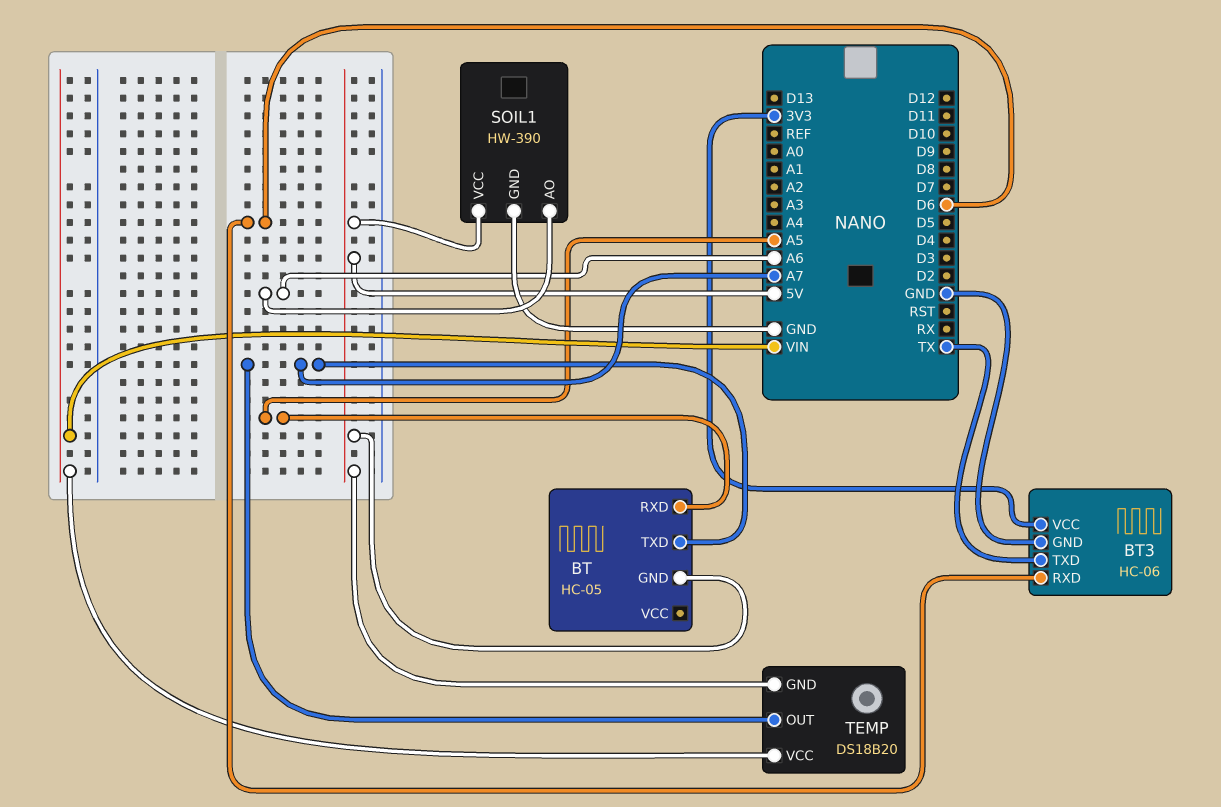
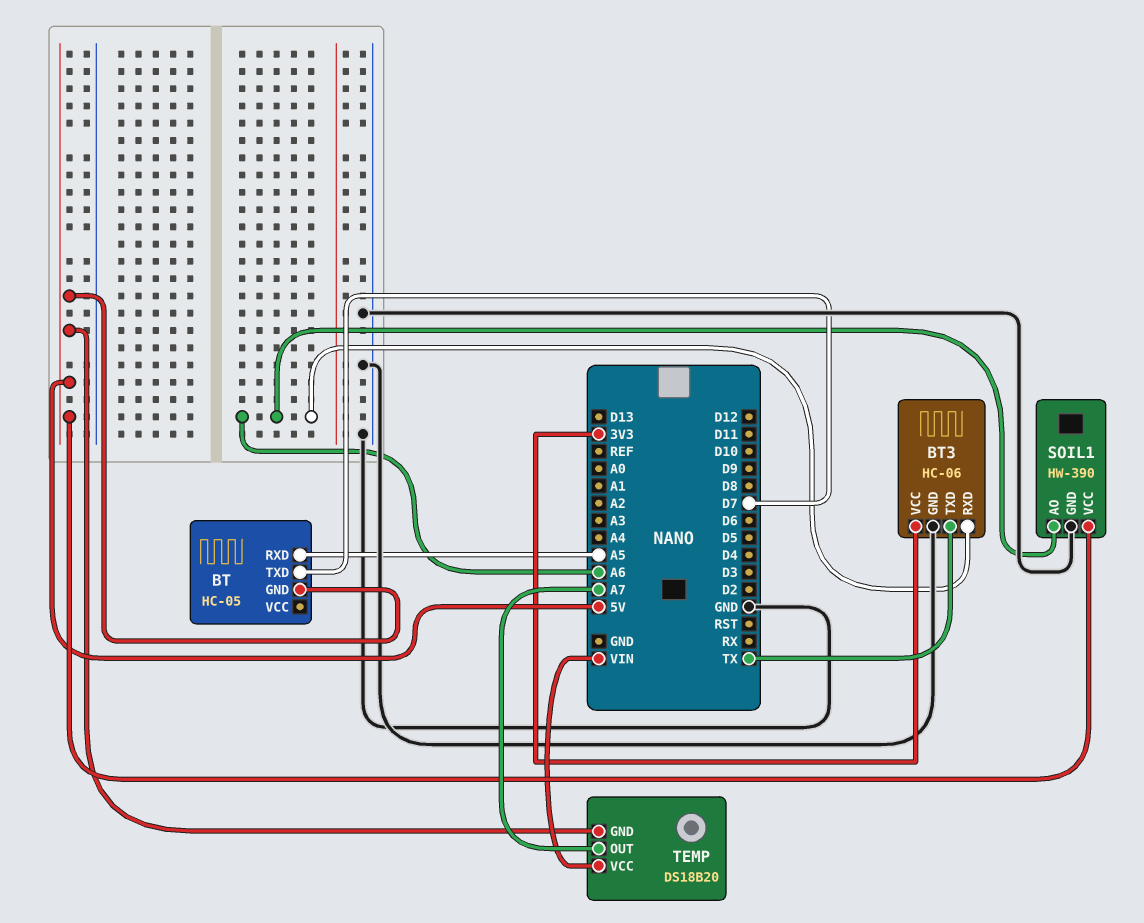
BT pin TXD: A7 -> D7
BT3 pin RXD: D6 -> A6

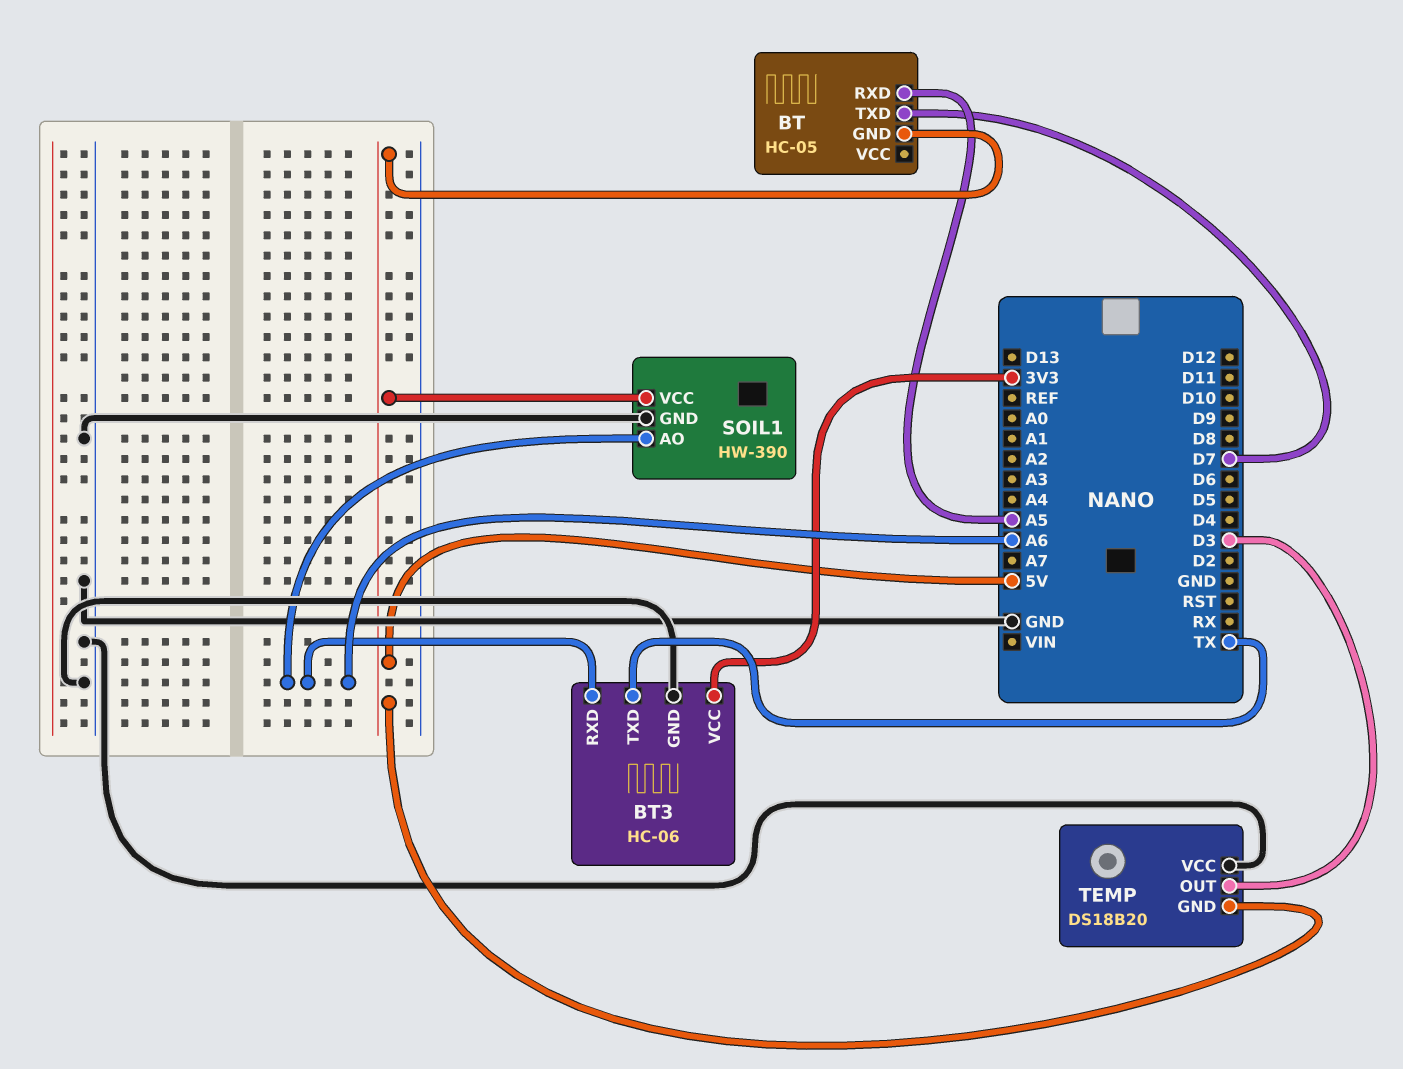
TEMP pin OUT: A7 -> D3
TEMP pin VCC: VIN -> GND

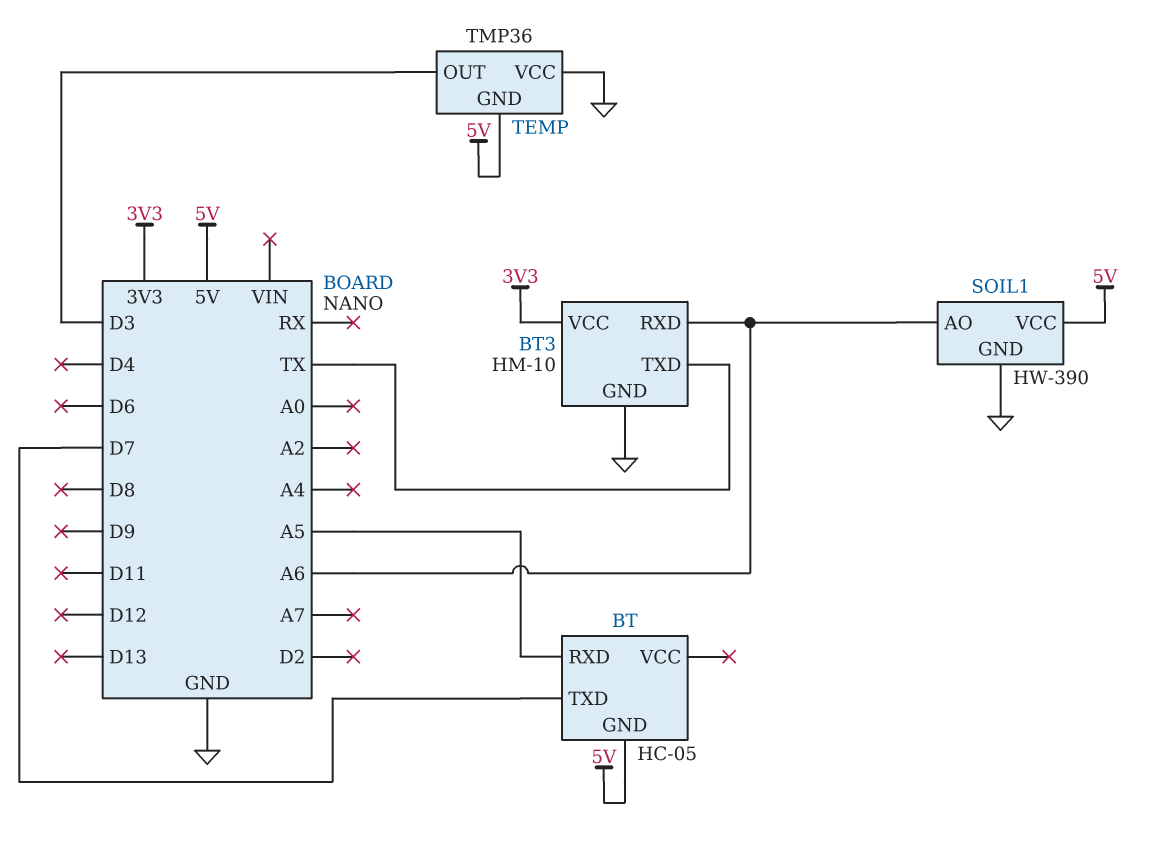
BT3: HC-06 -> HM-10
TEMP: DS18B20 -> TMP36

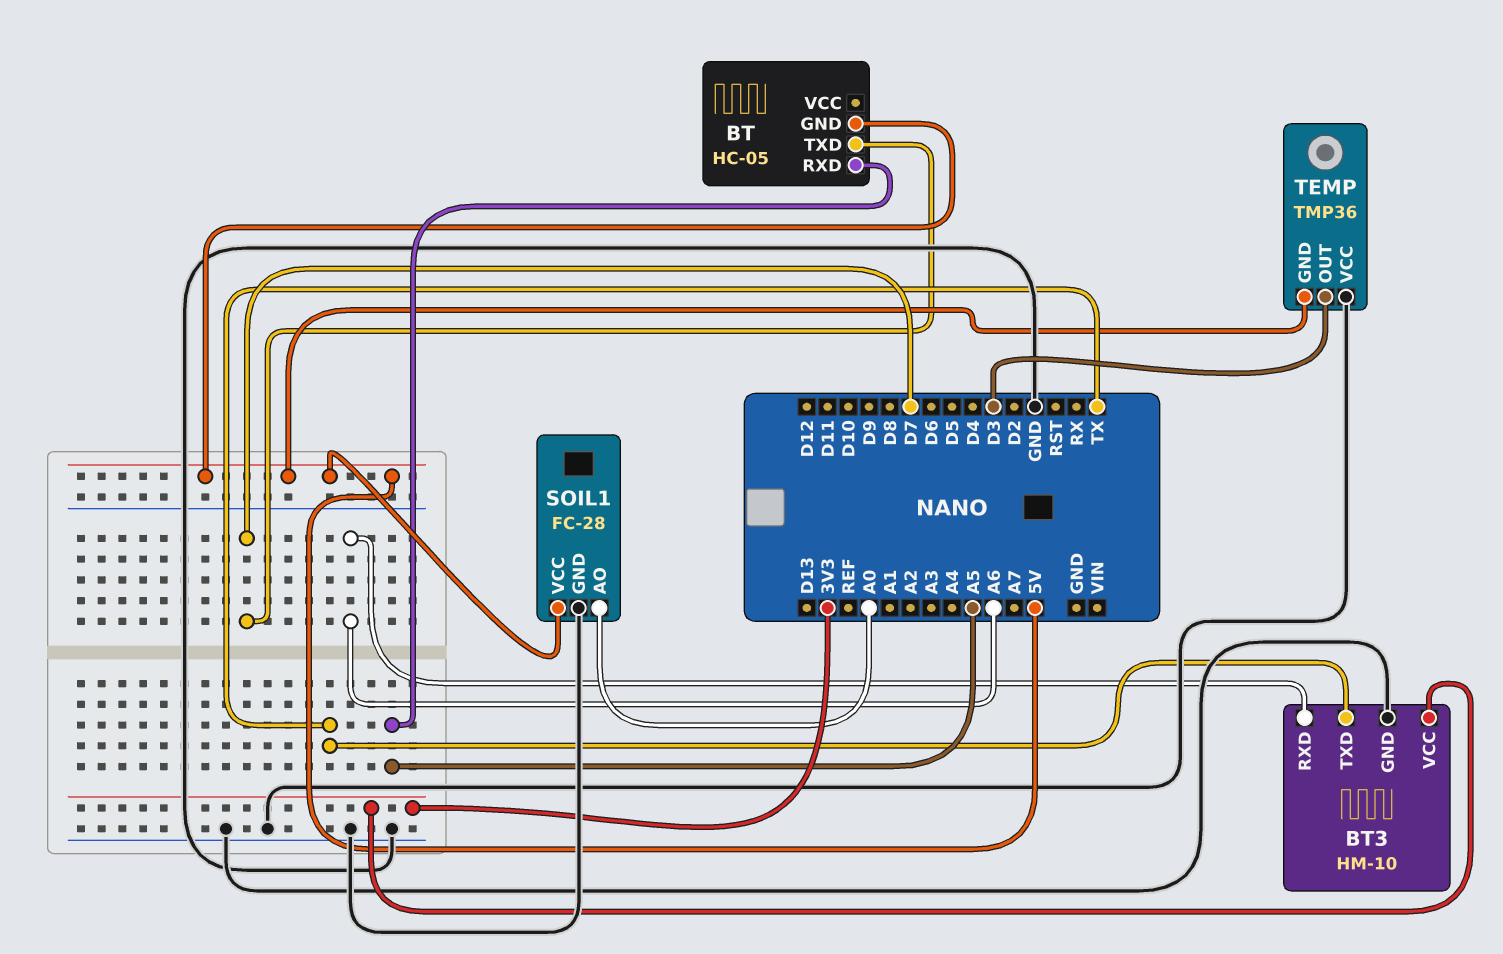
SOIL1: HW-390 -> FC-28
SOIL1 pin AO: A6 -> A0

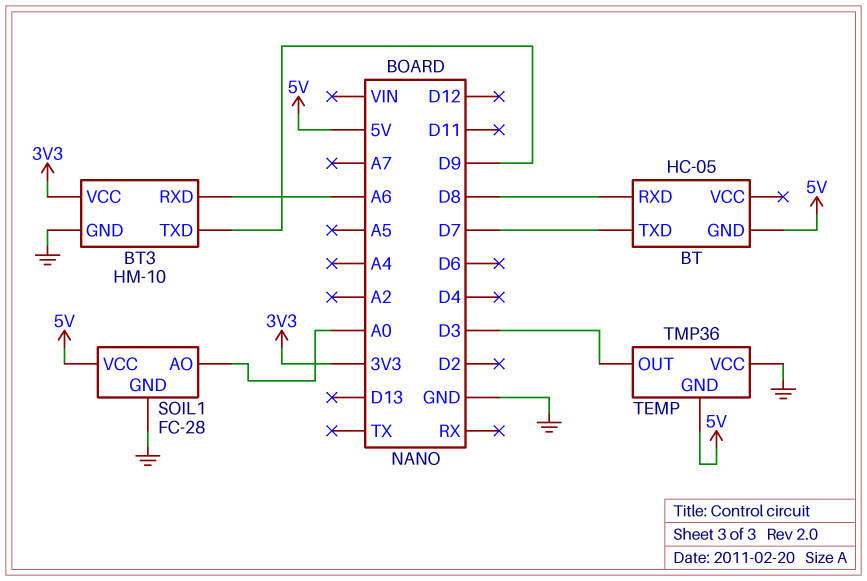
BT pin RXD: A5 -> D8
BT3 pin TXD: TX -> D9

